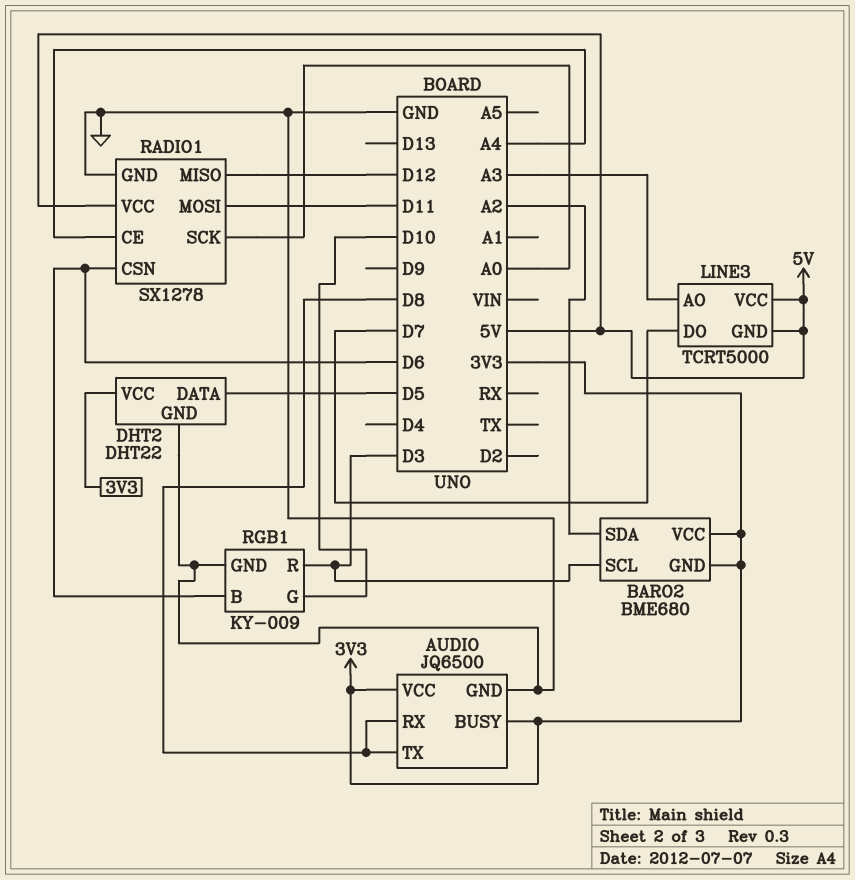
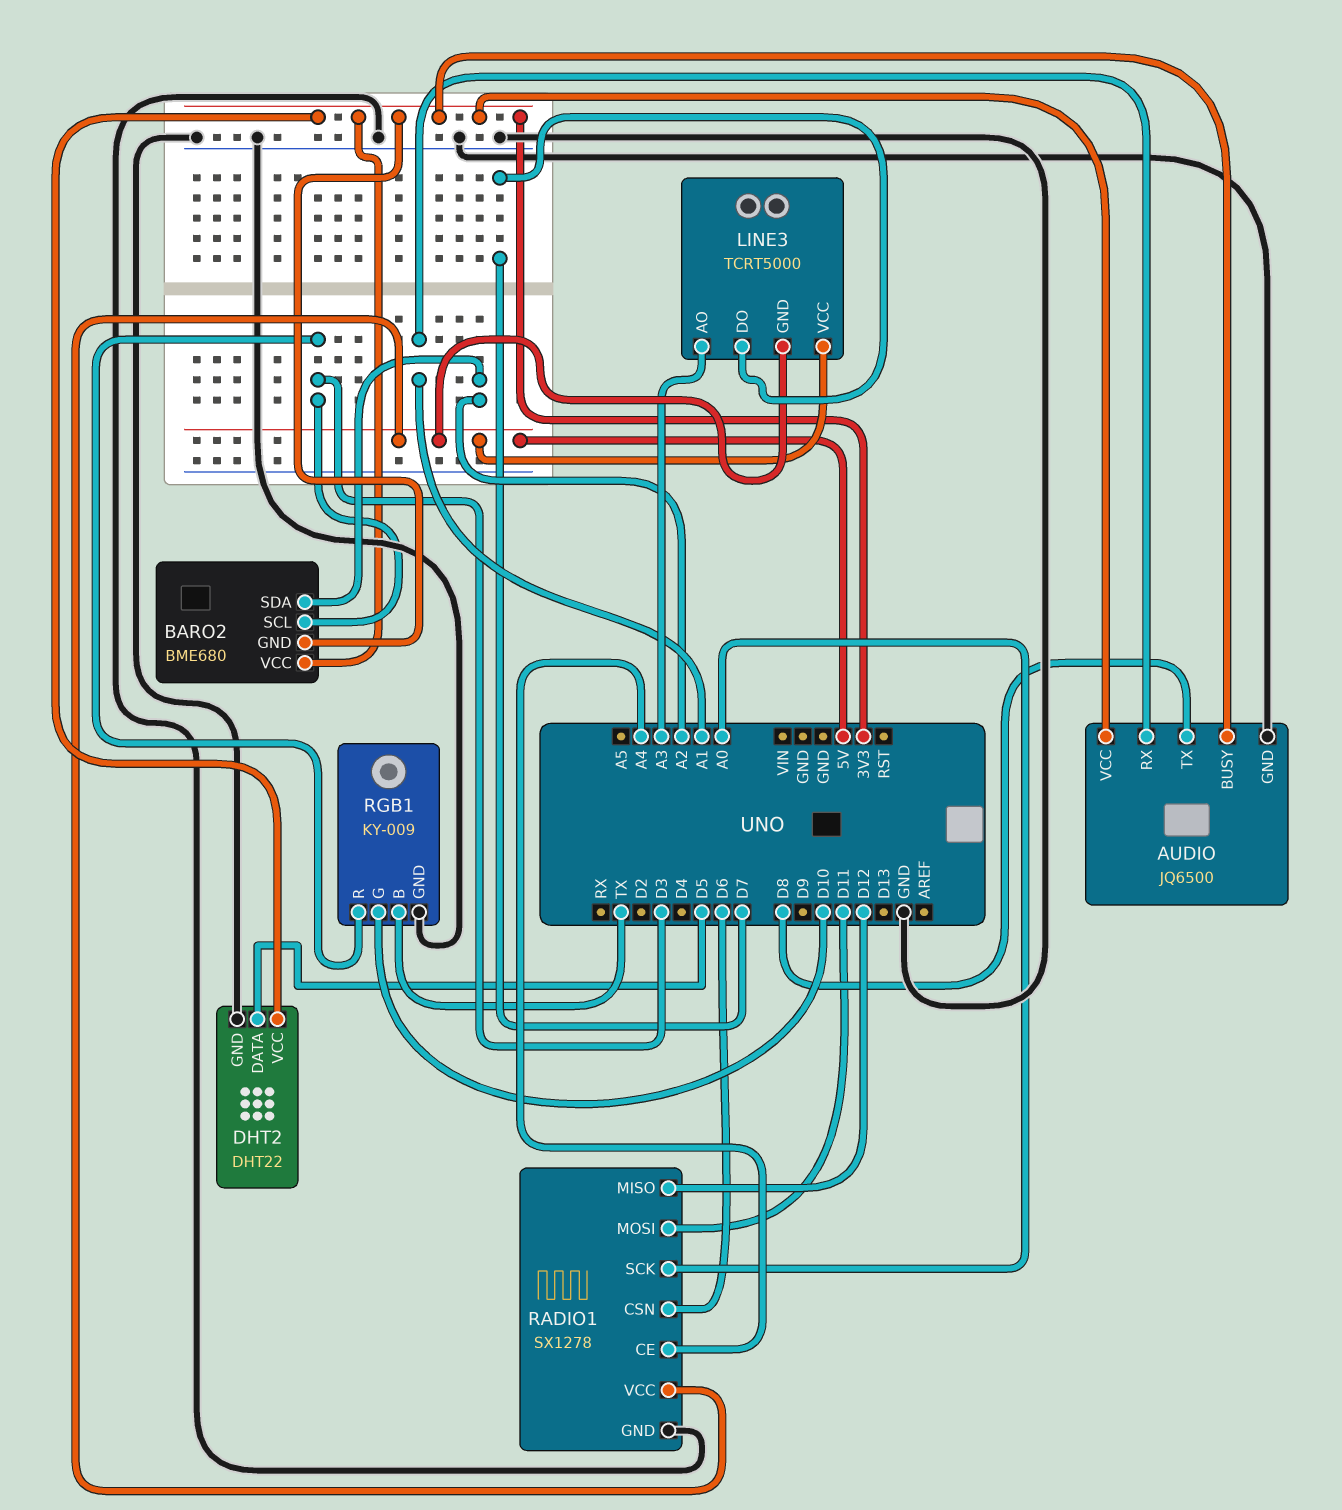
AUDIO pin RX: D8 -> A1
RGB1 pin B: D6 -> TX

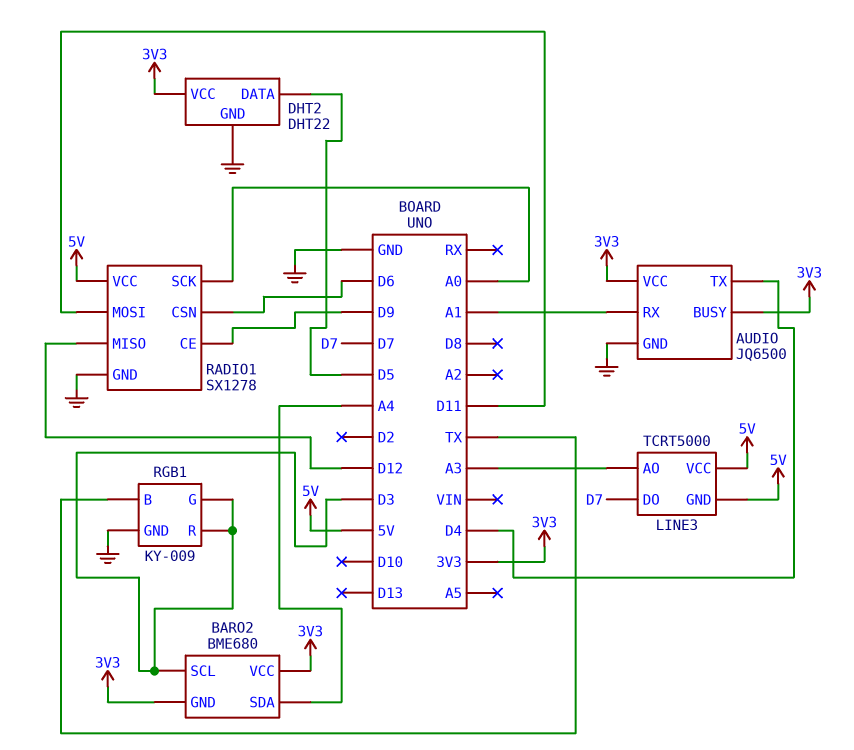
AUDIO pin TX: D8 -> D4
BARO2 pin SDA: A2 -> A4
RADIO1 pin CE: A4 -> D9
RGB1 pin G: D10 -> D3

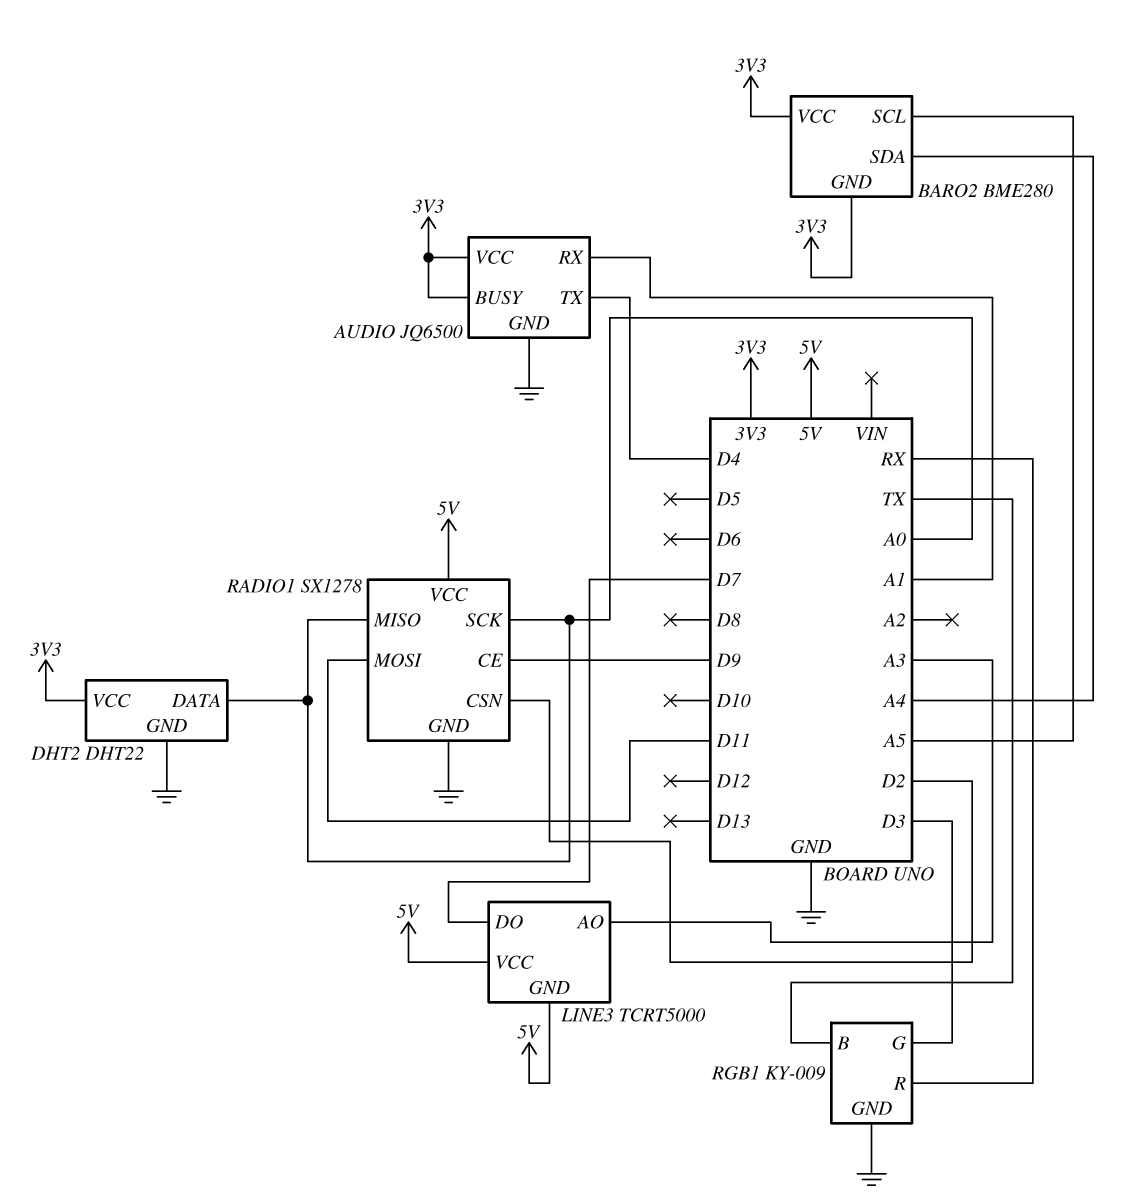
BARO2: BME680 -> BME280
BARO2 pin SCL: D3 -> A5
DHT2 pin DATA: D5 -> A0
RADIO1 pin CSN: D6 -> D2
RADIO1 pin MISO: D12 -> A0
RGB1 pin R: D3 -> RX

